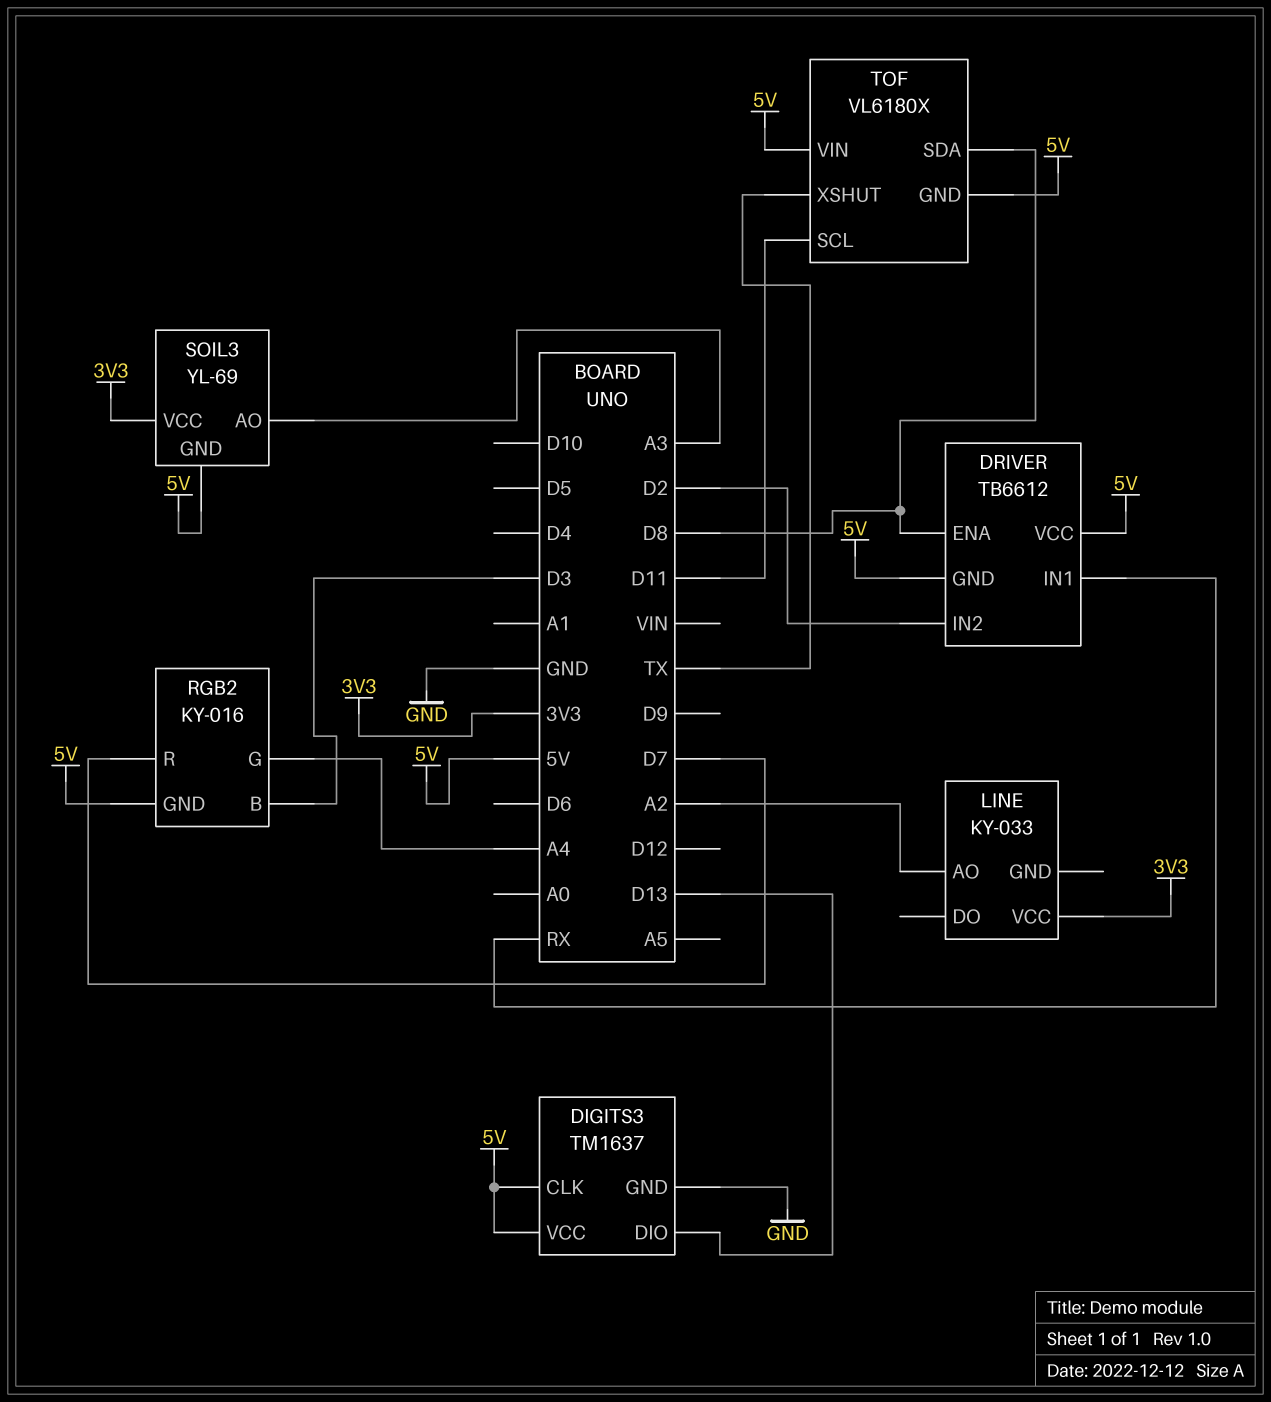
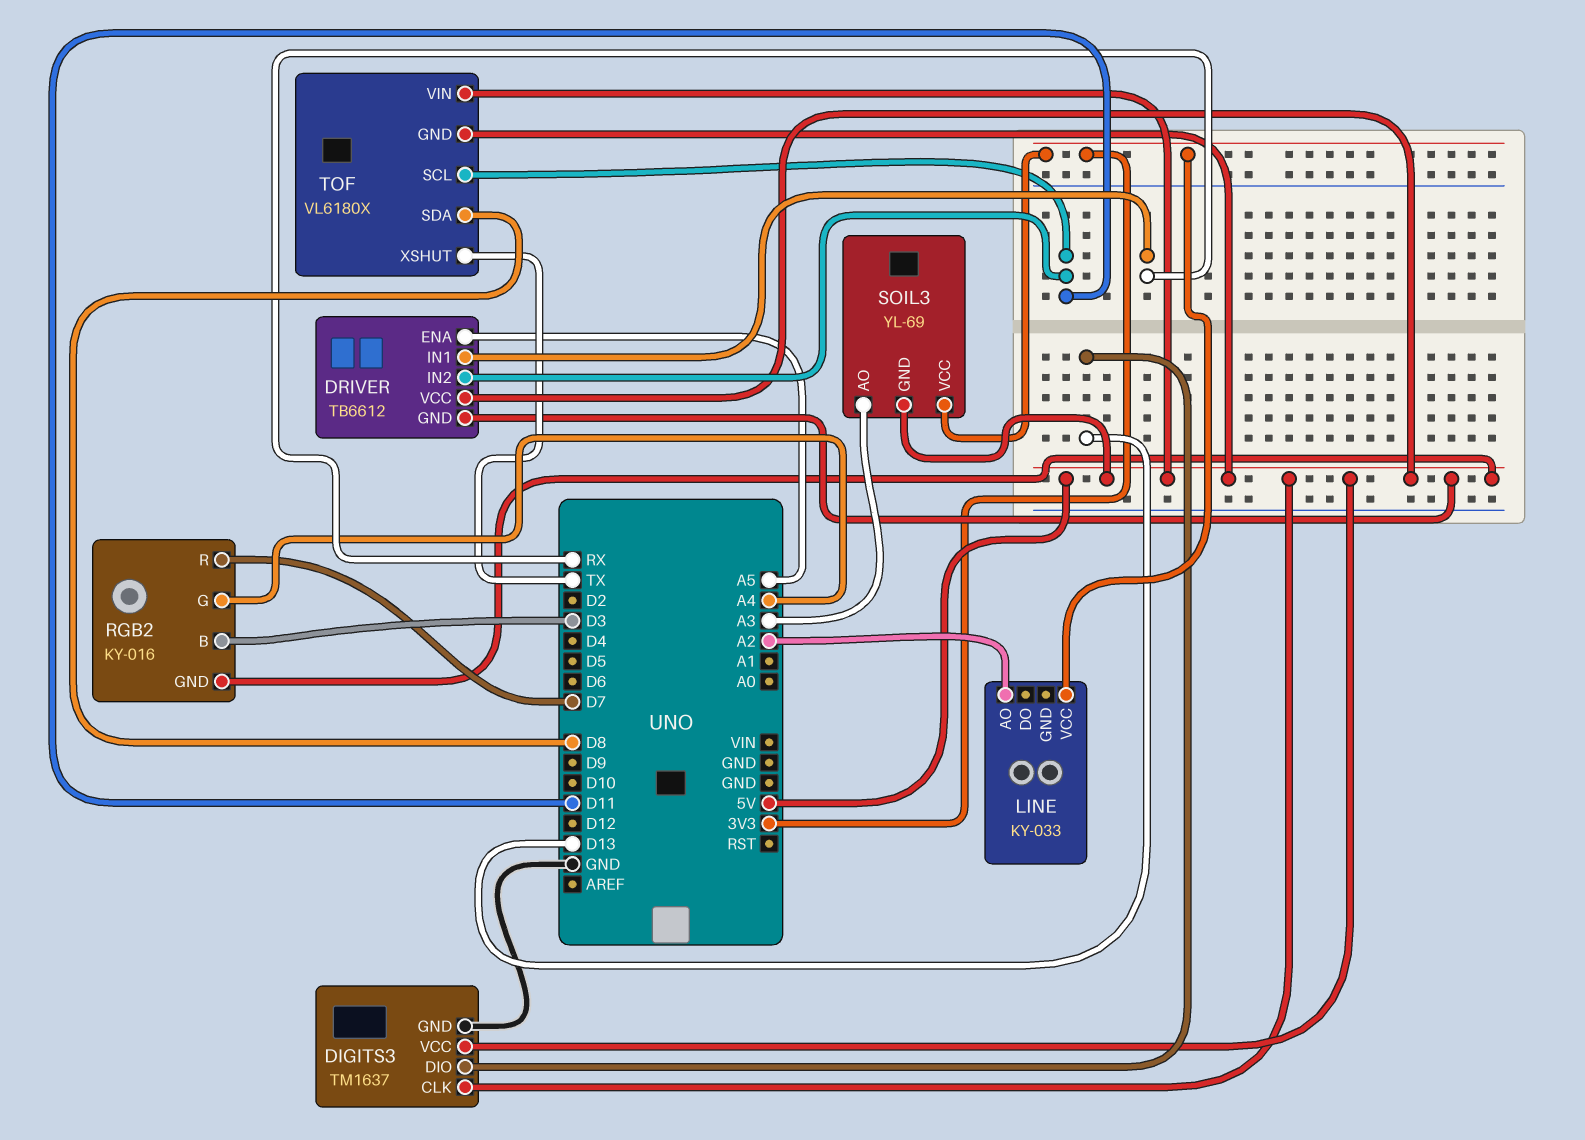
DRIVER pin ENA: D8 -> A5
DRIVER pin IN2: D2 -> D11

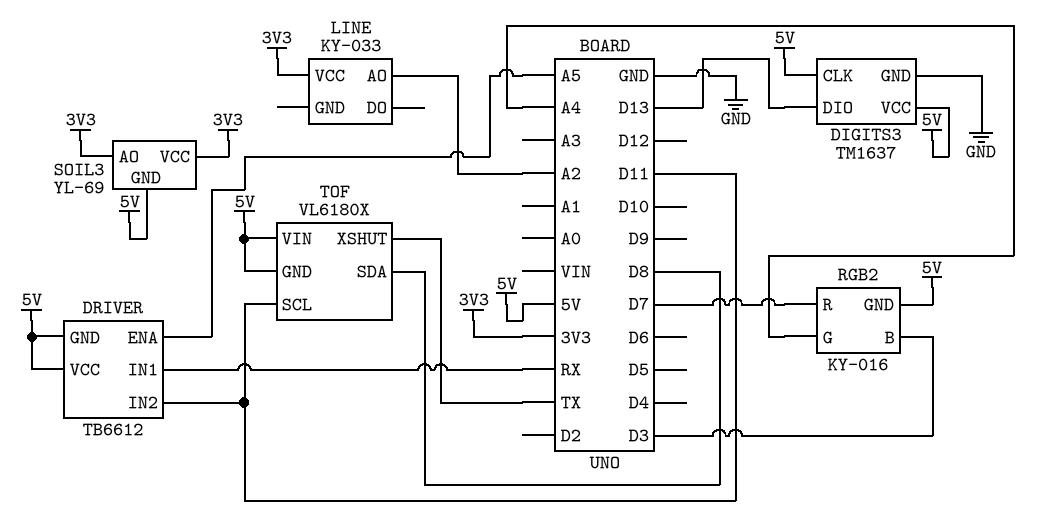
SOIL3 pin AO: A3 -> 3V3

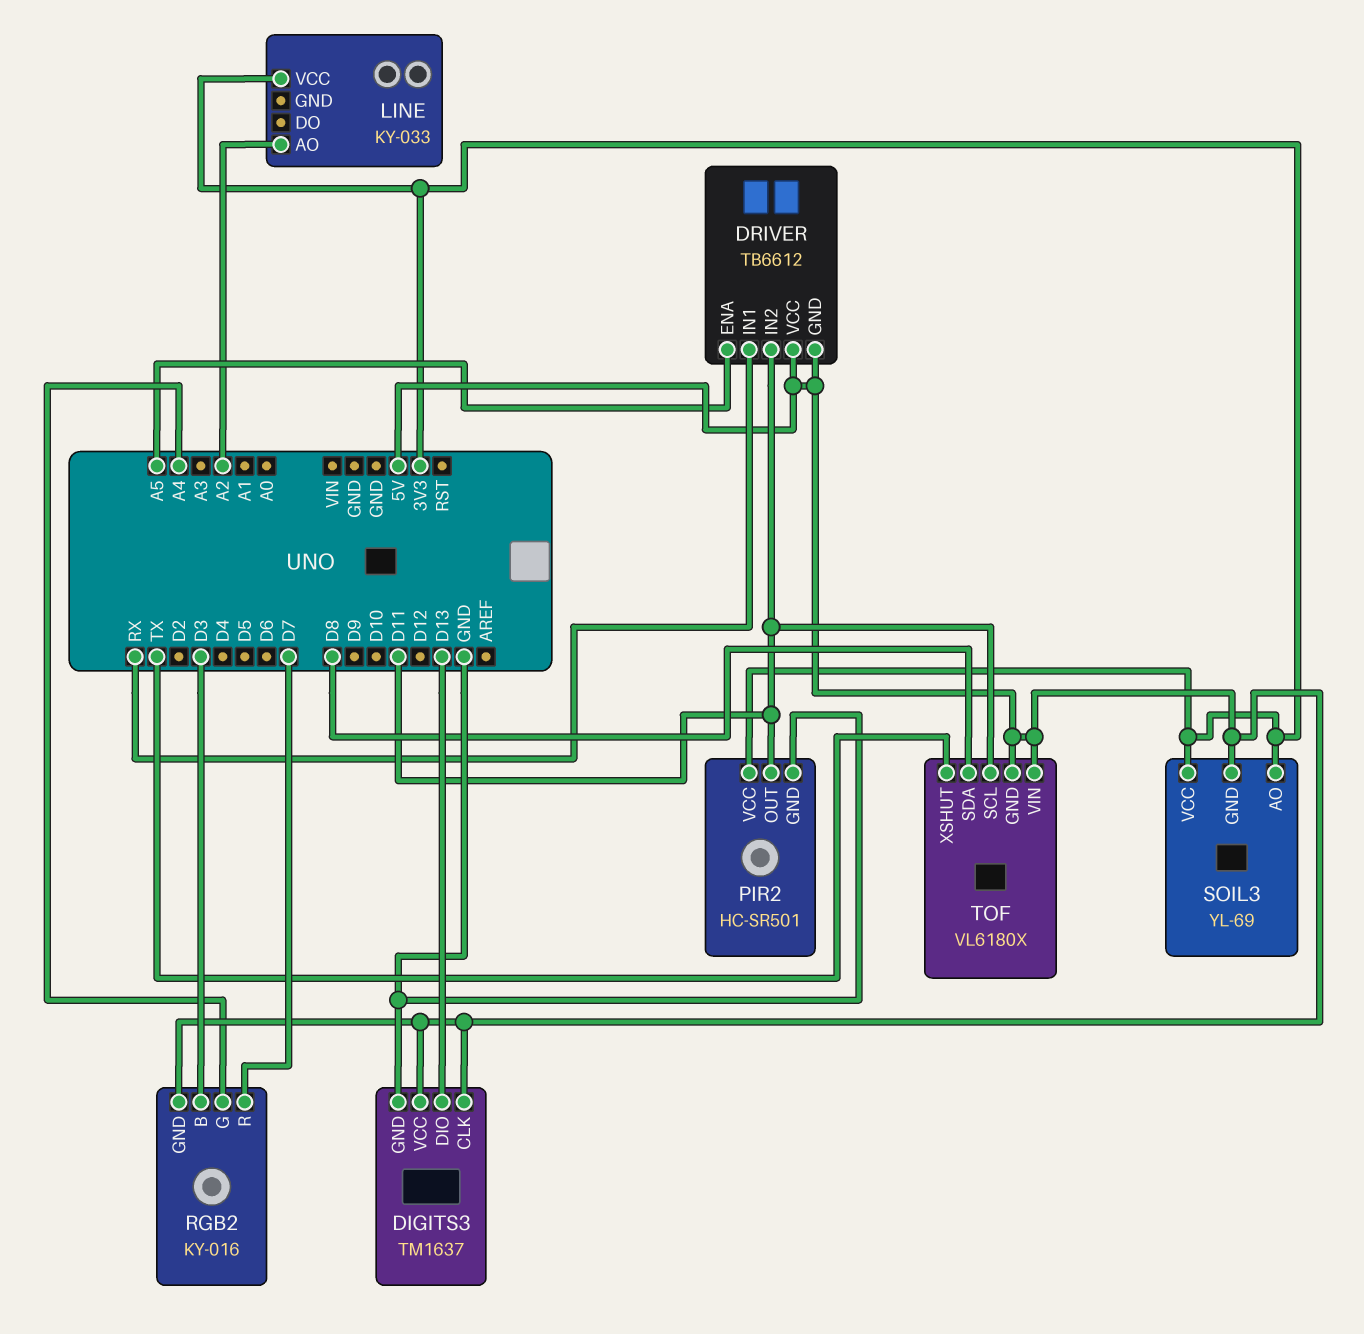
PIR2: none -> HC-SR501
PIR2 pin GND: none -> GND
PIR2 pin OUT: none -> D11
PIR2 pin VCC: none -> 3V3

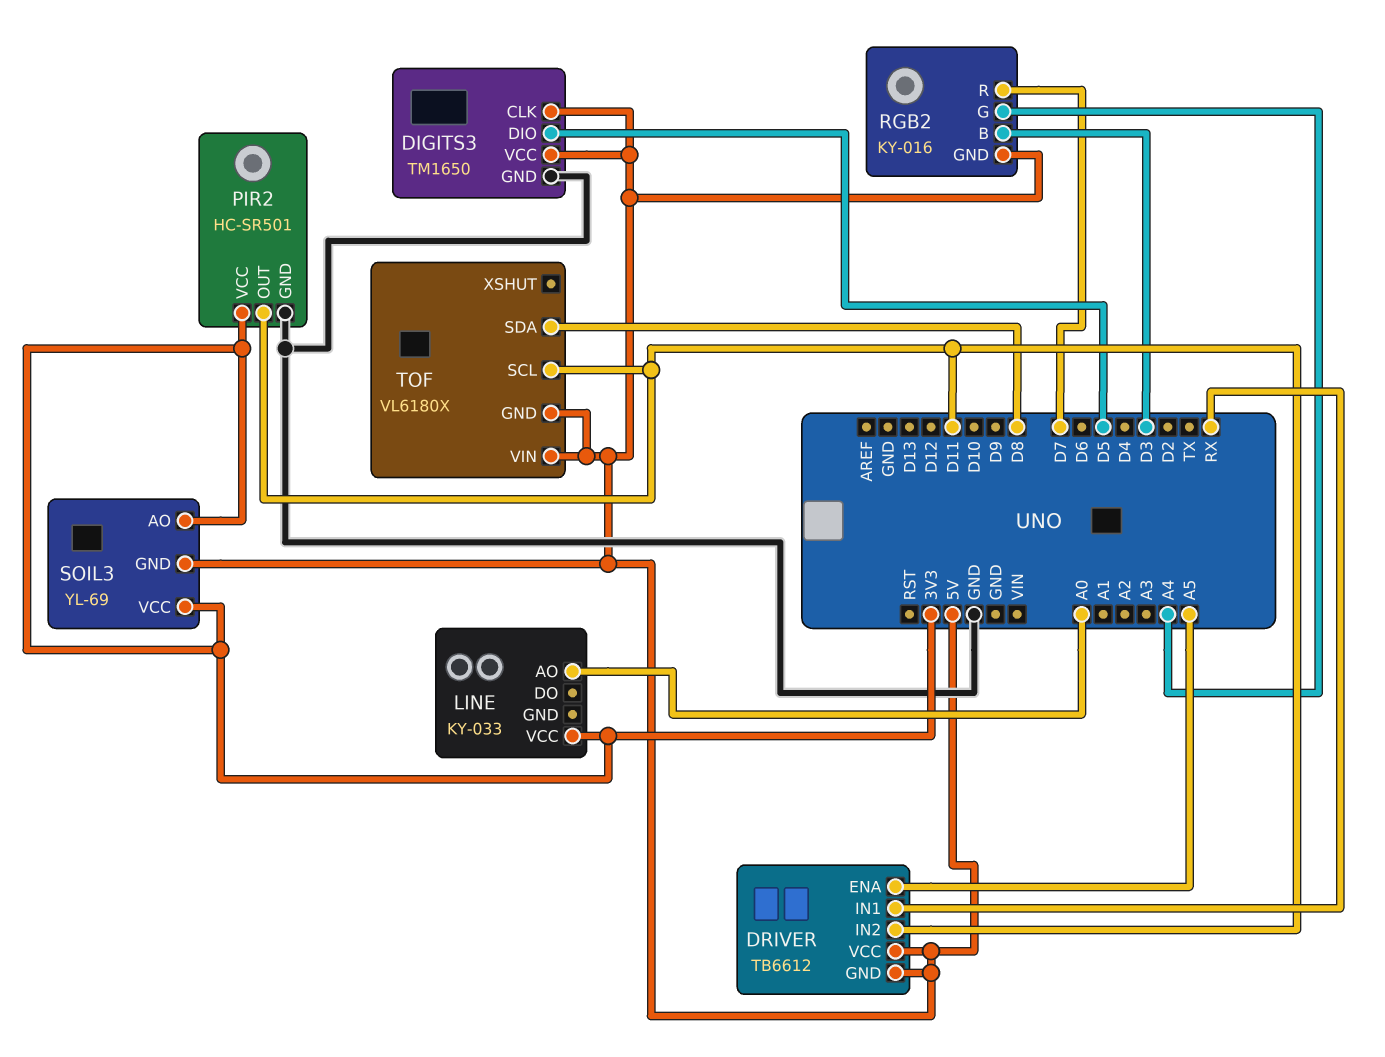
DIGITS3: TM1637 -> TM1650
DIGITS3 pin DIO: D13 -> D5
LINE pin AO: A2 -> A0
TOF pin XSHUT: TX -> none

